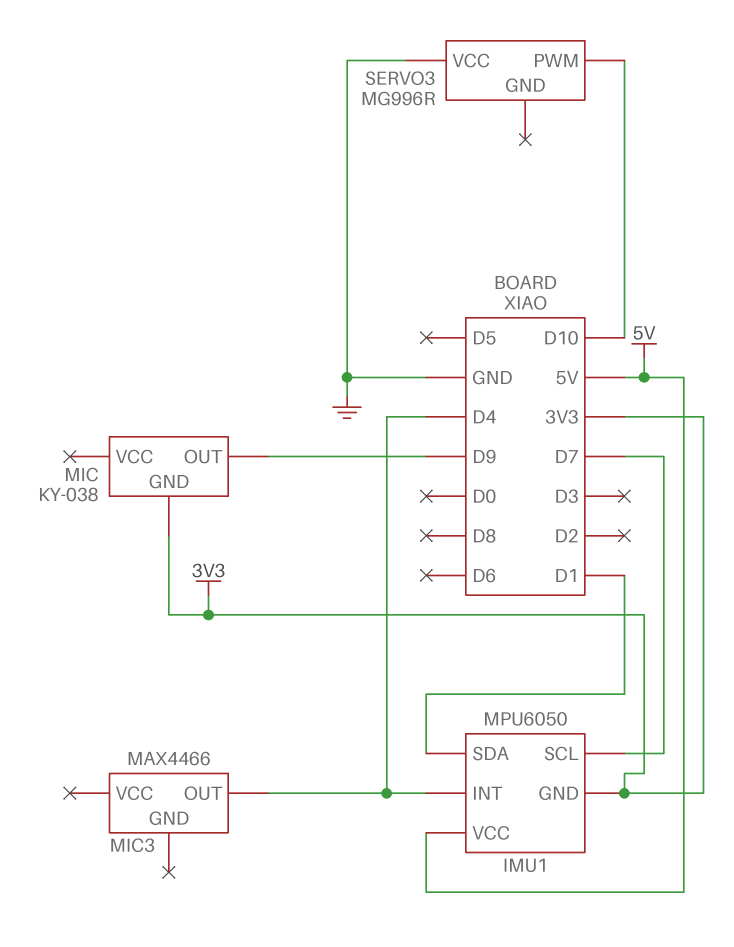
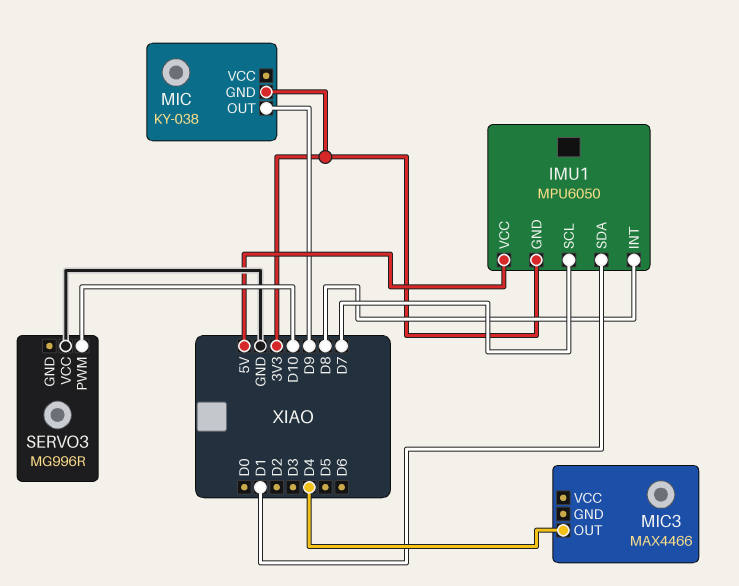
IMU1 pin INT: D4 -> D8

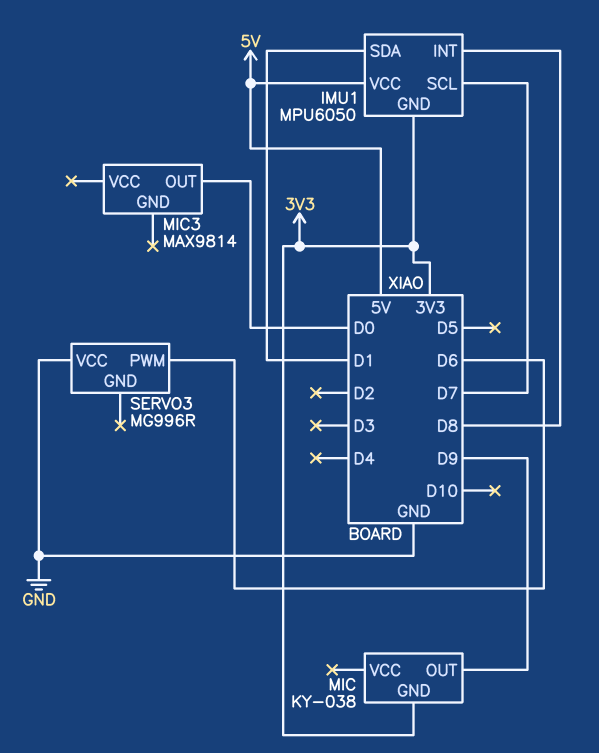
MIC3: MAX4466 -> MAX9814
MIC3 pin OUT: D4 -> D0
SERVO3 pin PWM: D10 -> D6

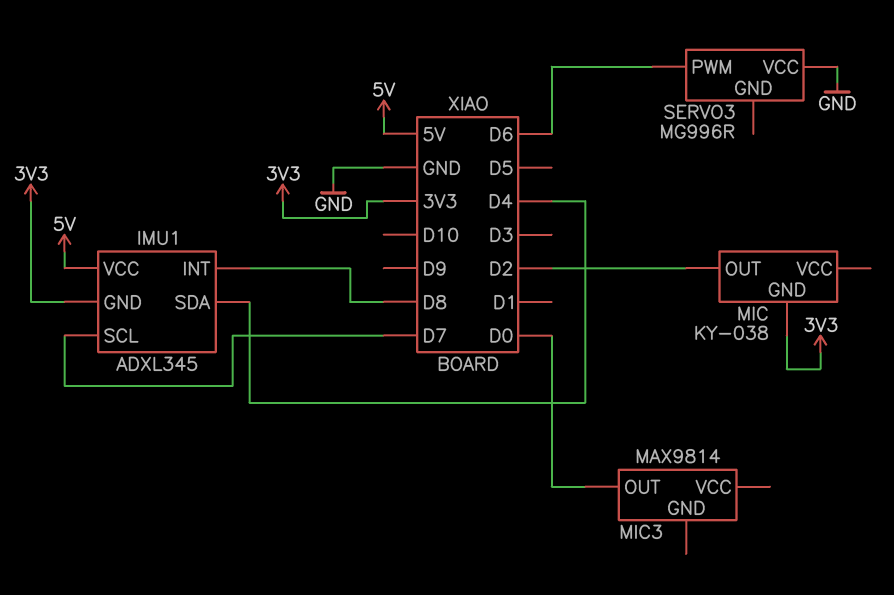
IMU1: MPU6050 -> ADXL345
IMU1 pin SDA: D1 -> D4
MIC pin OUT: D9 -> D2

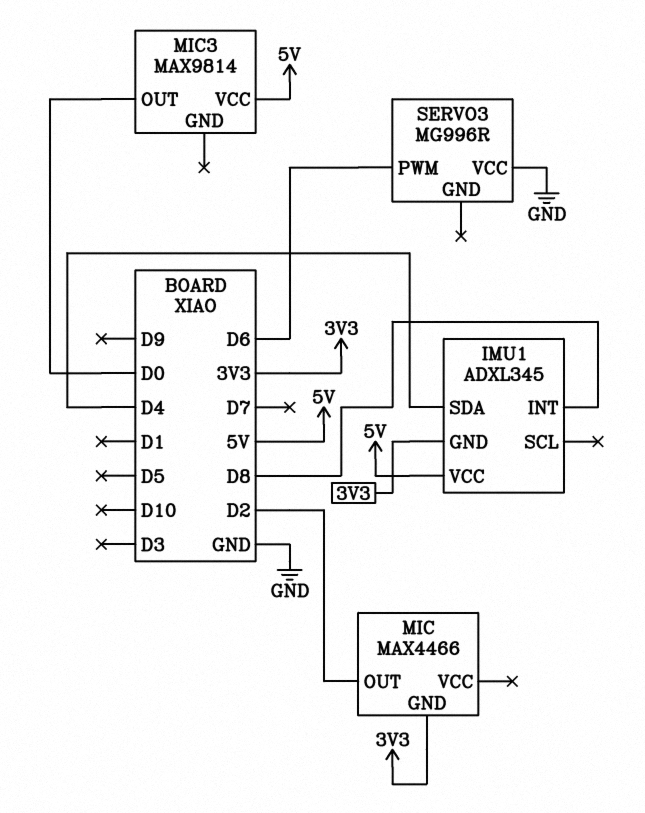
IMU1 pin SCL: D7 -> none
MIC: KY-038 -> MAX4466
MIC3 pin VCC: none -> 5V

